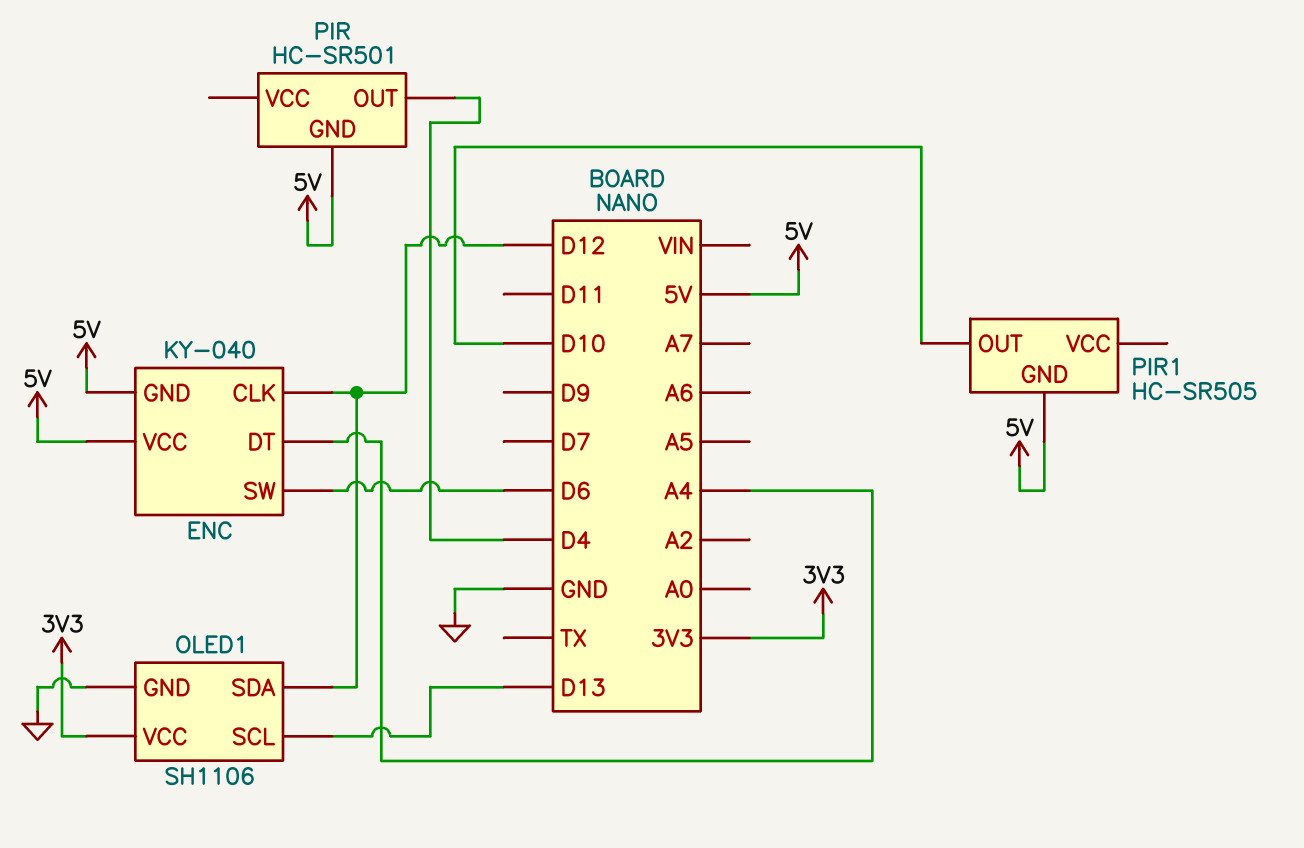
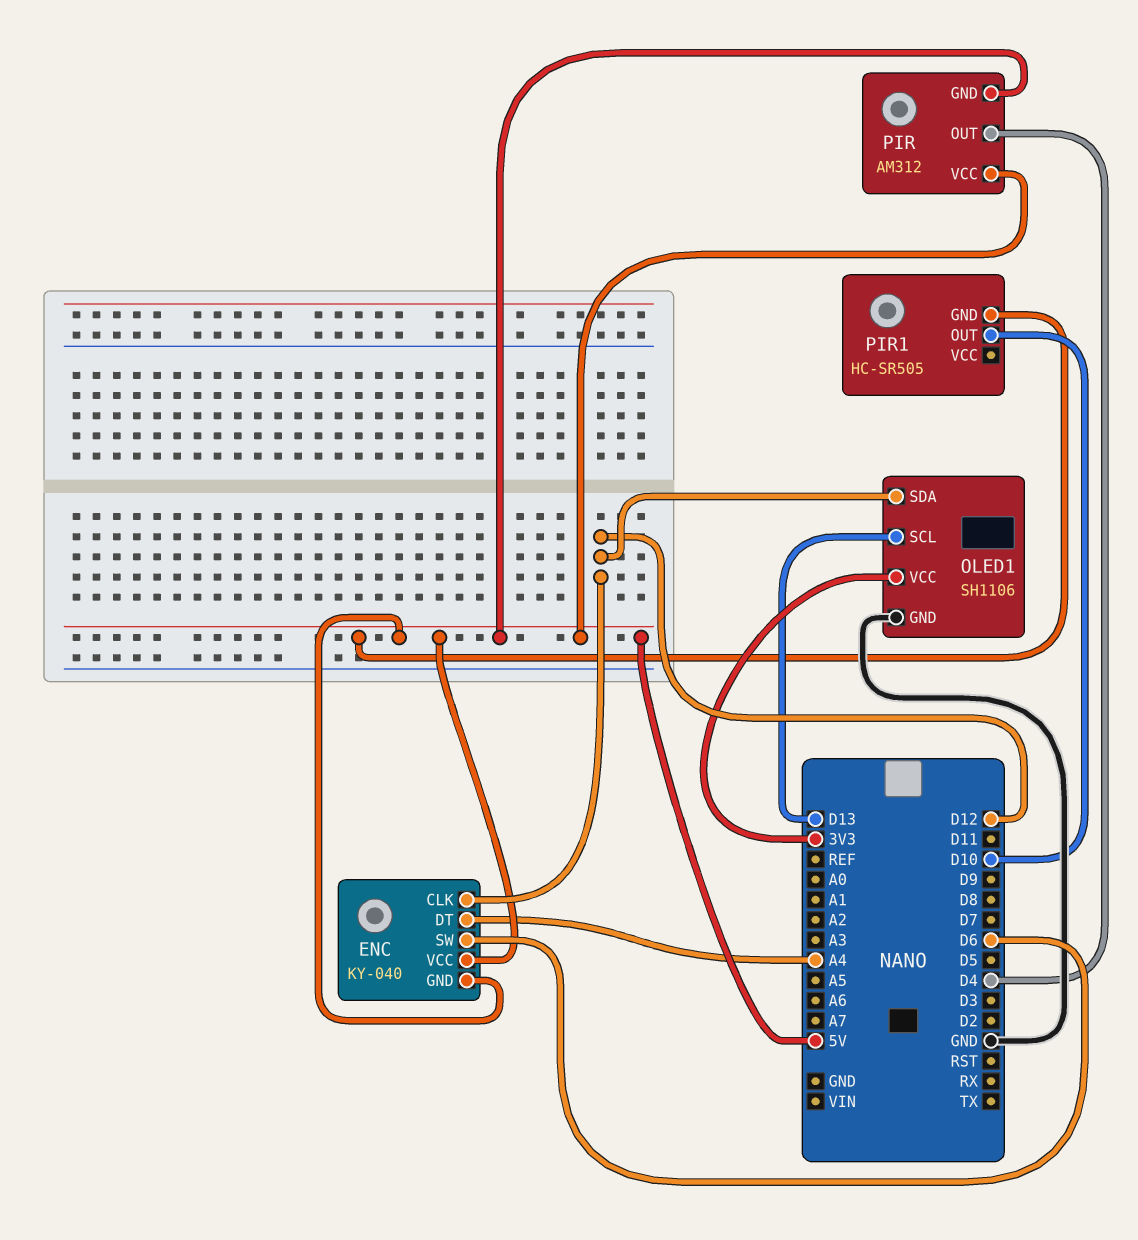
PIR: HC-SR501 -> AM312
PIR pin VCC: none -> 5V

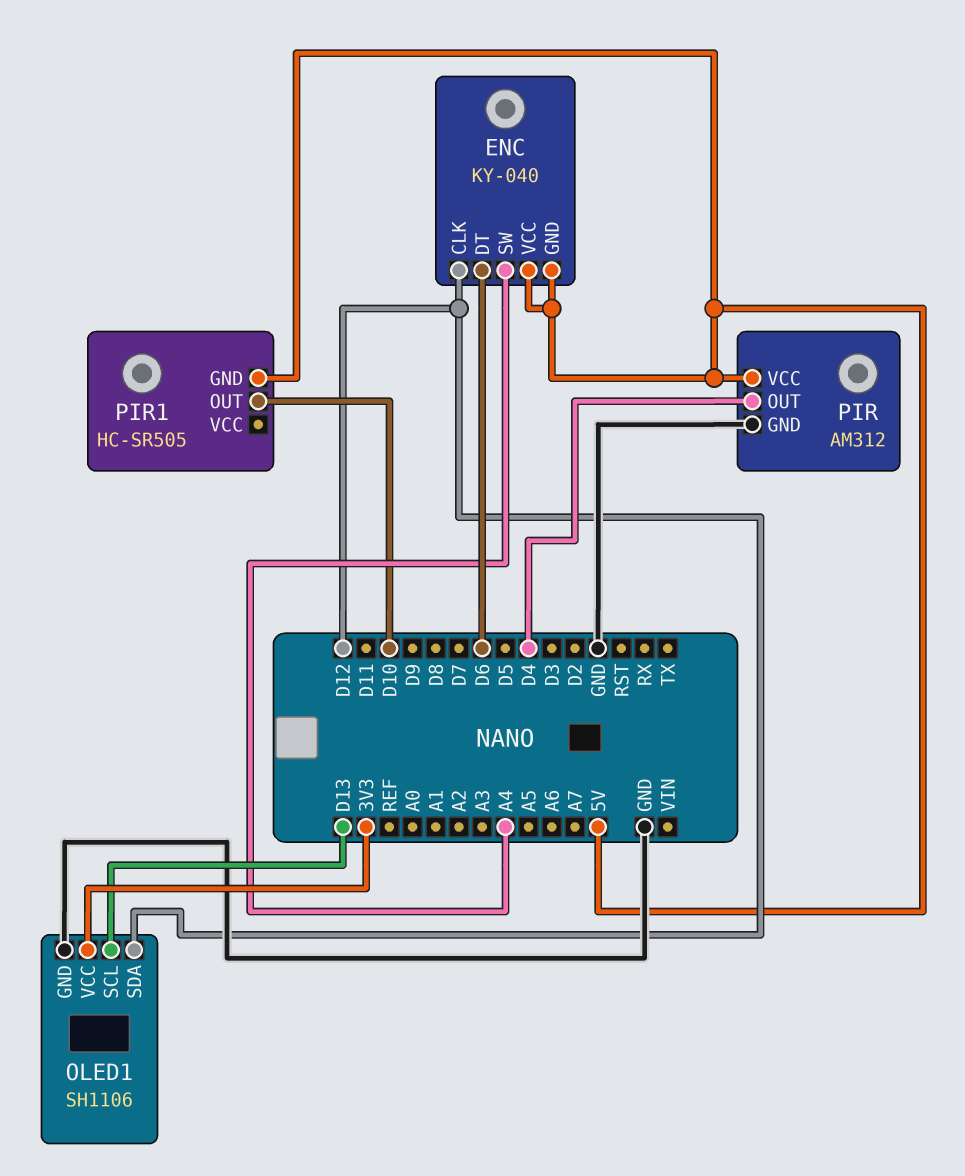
ENC pin DT: A4 -> D6
ENC pin SW: D6 -> A4
PIR pin GND: 5V -> GND

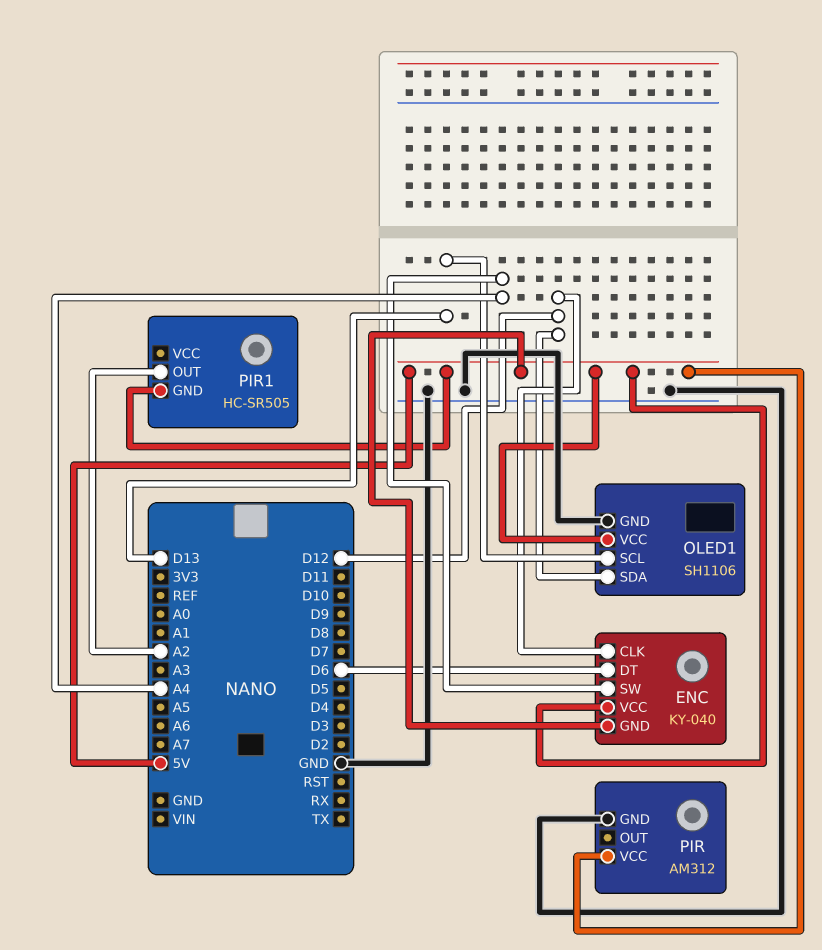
OLED1 pin VCC: 3V3 -> 5V
PIR pin OUT: D4 -> none
PIR1 pin OUT: D10 -> A2

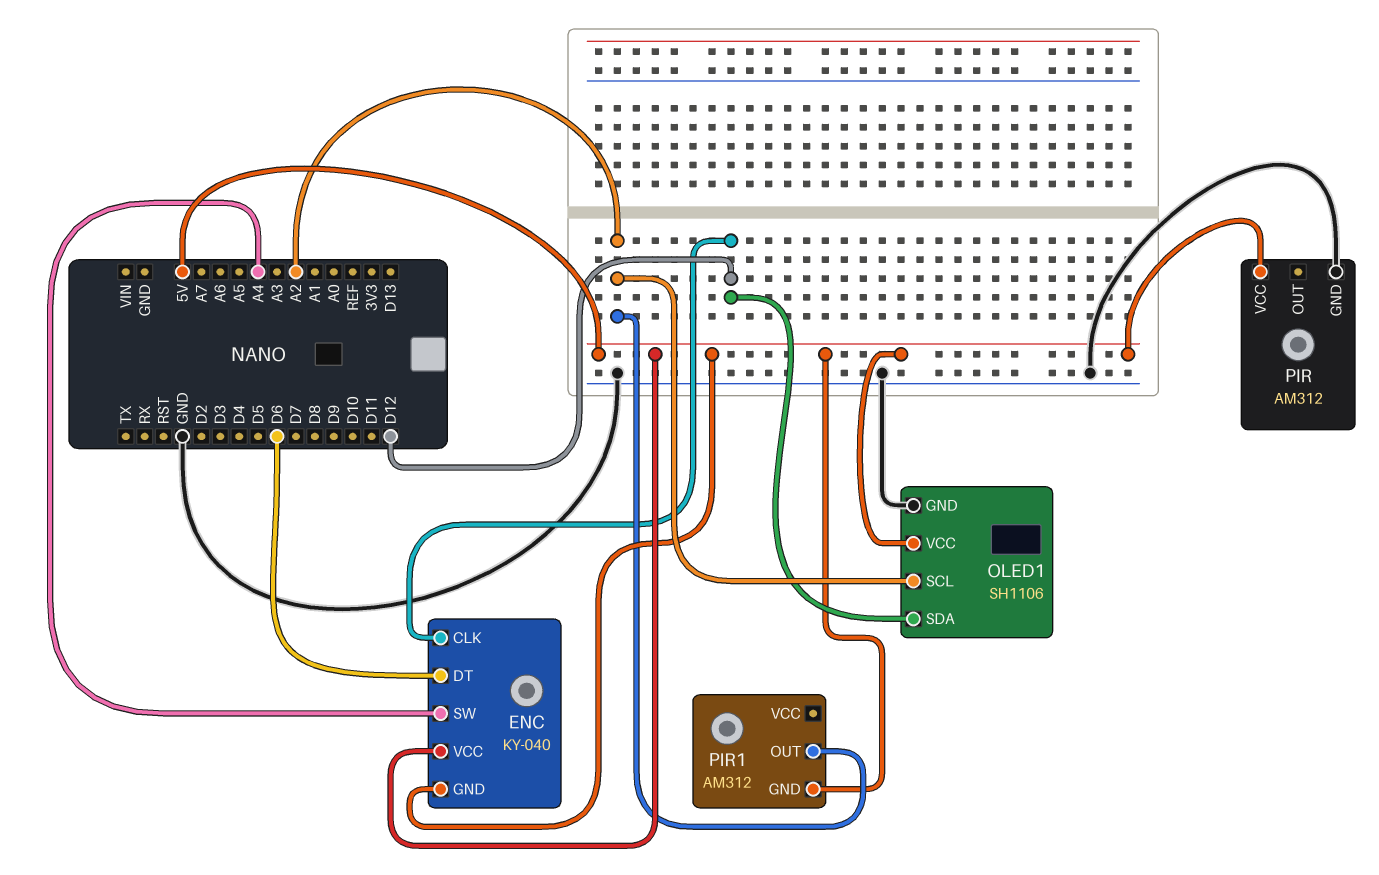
OLED1 pin SCL: D13 -> A2
PIR1: HC-SR505 -> AM312

